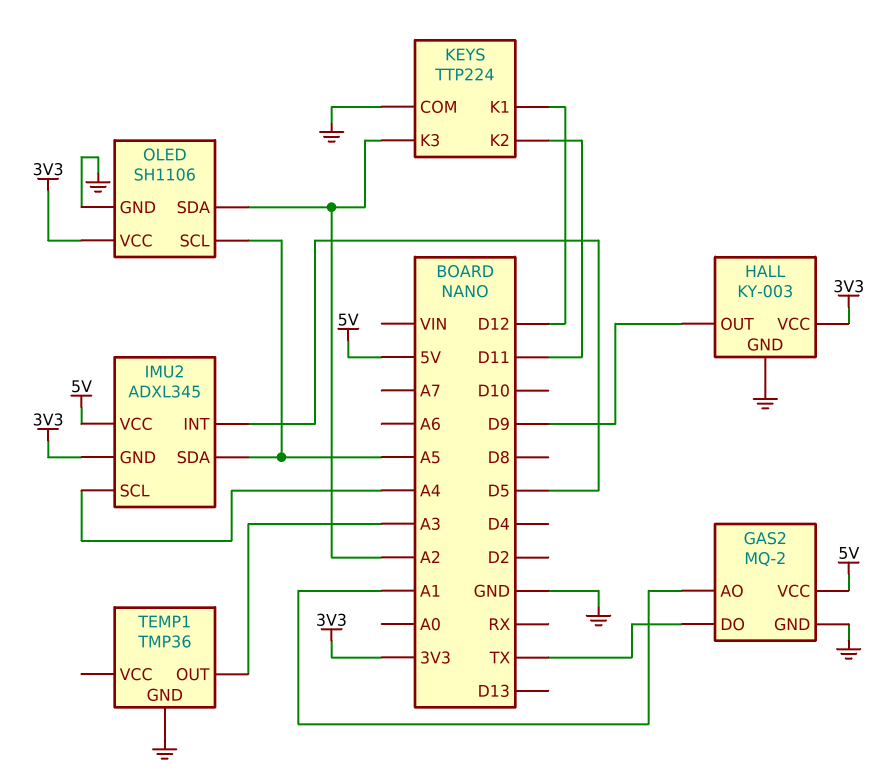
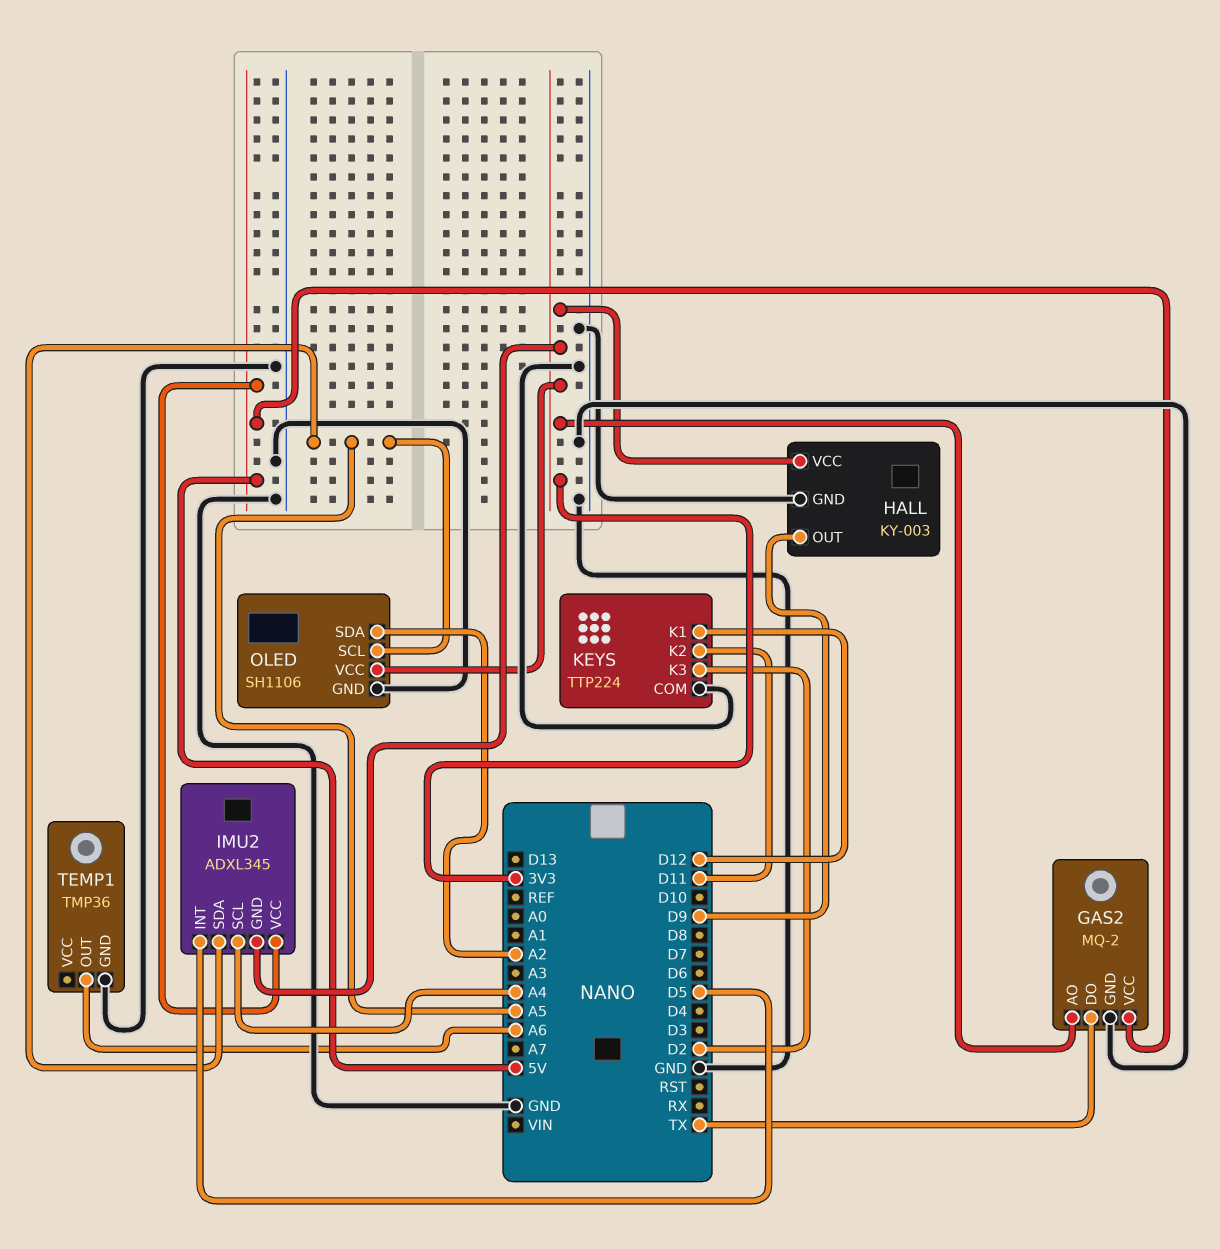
GAS2 pin AO: A1 -> 3V3
KEYS pin K3: A2 -> D2
TEMP1 pin OUT: A3 -> A6

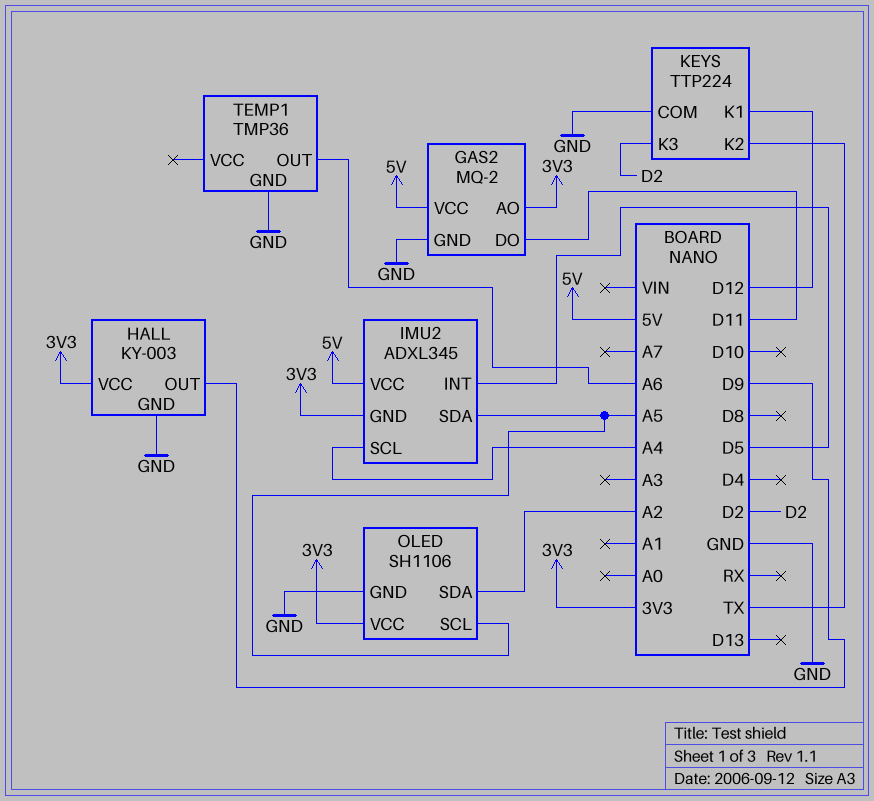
GAS2 pin DO: TX -> D11
KEYS pin K2: D11 -> TX

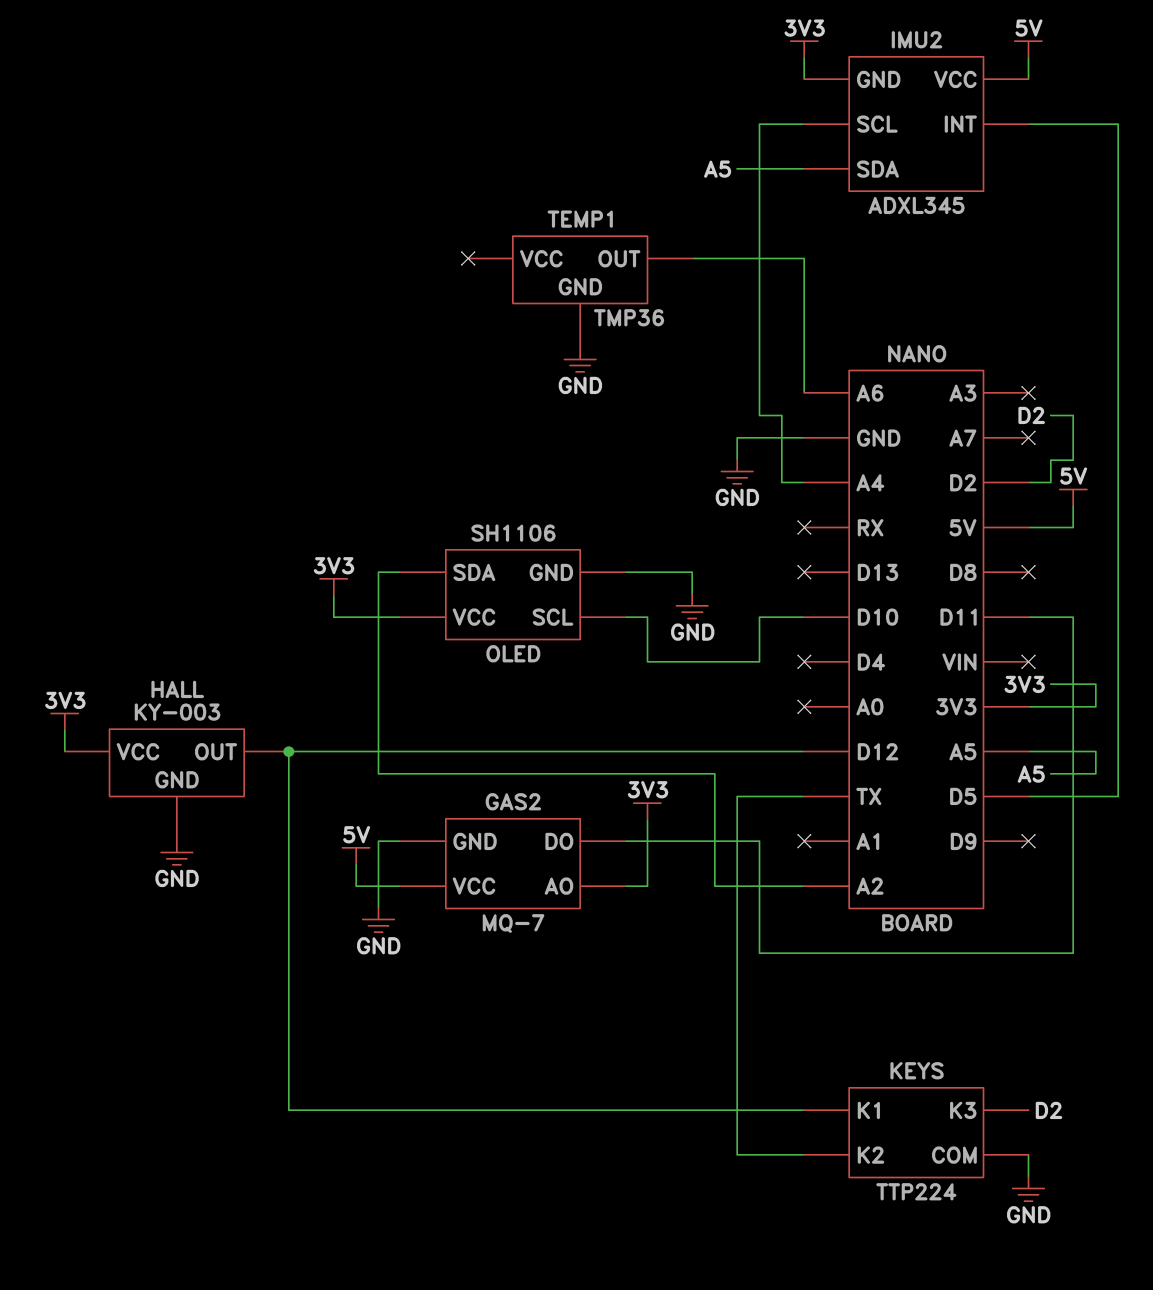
GAS2: MQ-2 -> MQ-7
HALL pin OUT: D9 -> D12
OLED pin SCL: A5 -> D10

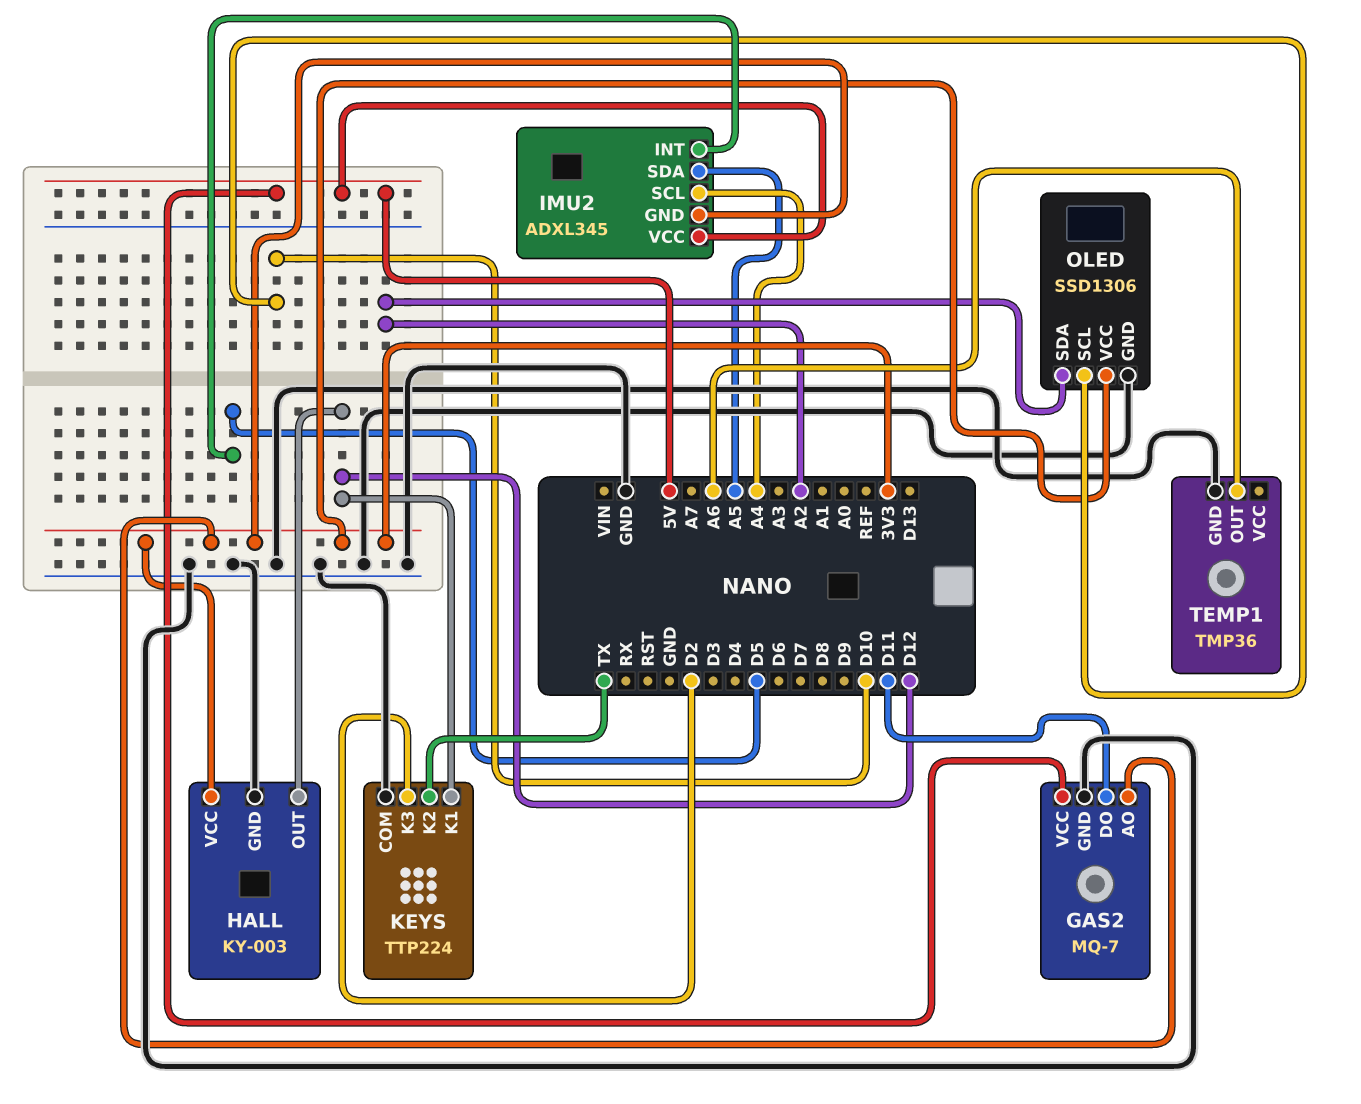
OLED: SH1106 -> SSD1306

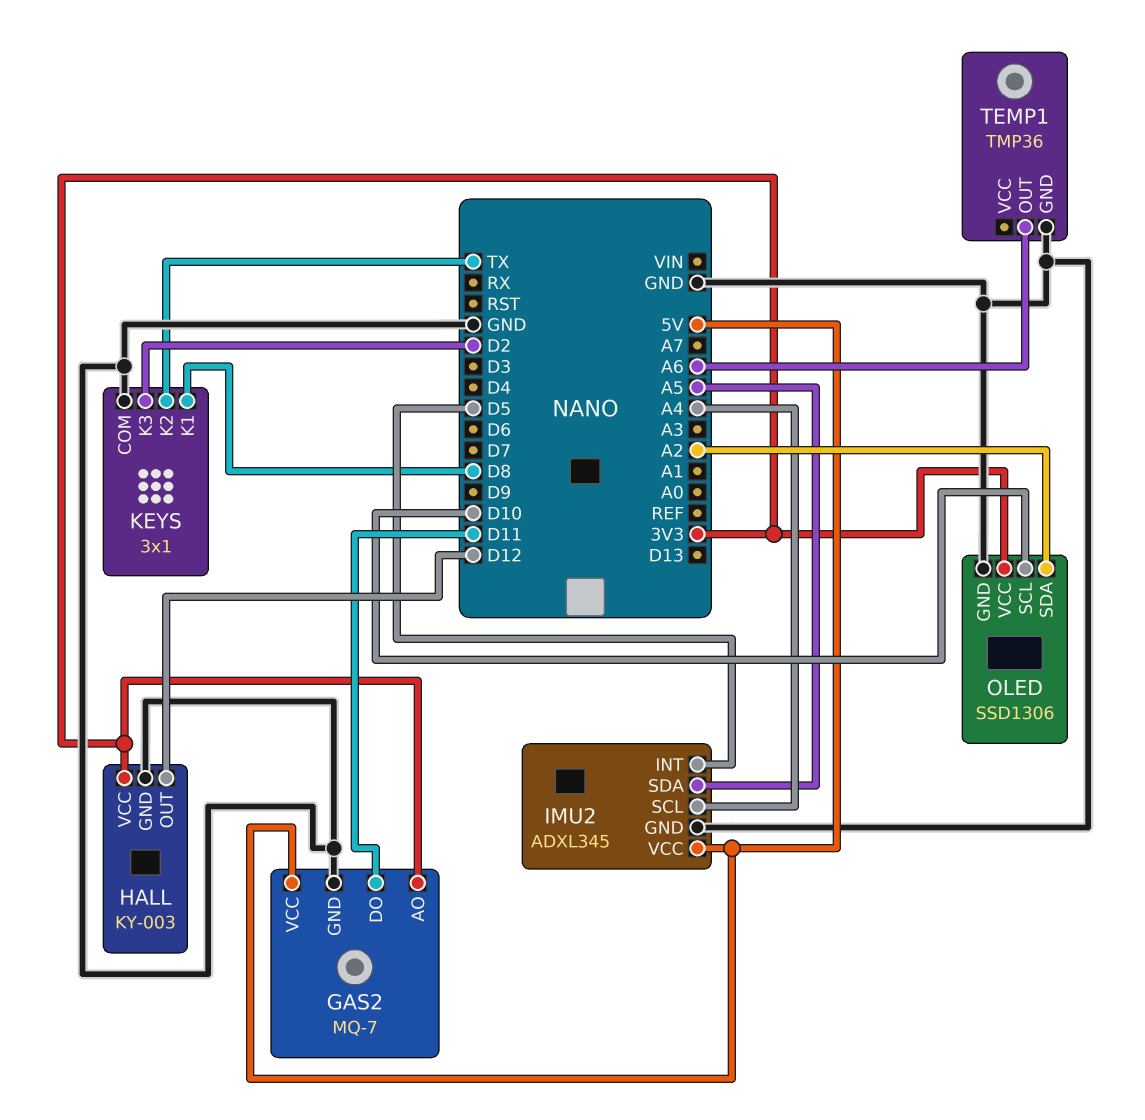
IMU2 pin GND: 3V3 -> GND
KEYS: TTP224 -> 3x1
KEYS pin K1: D12 -> D8

